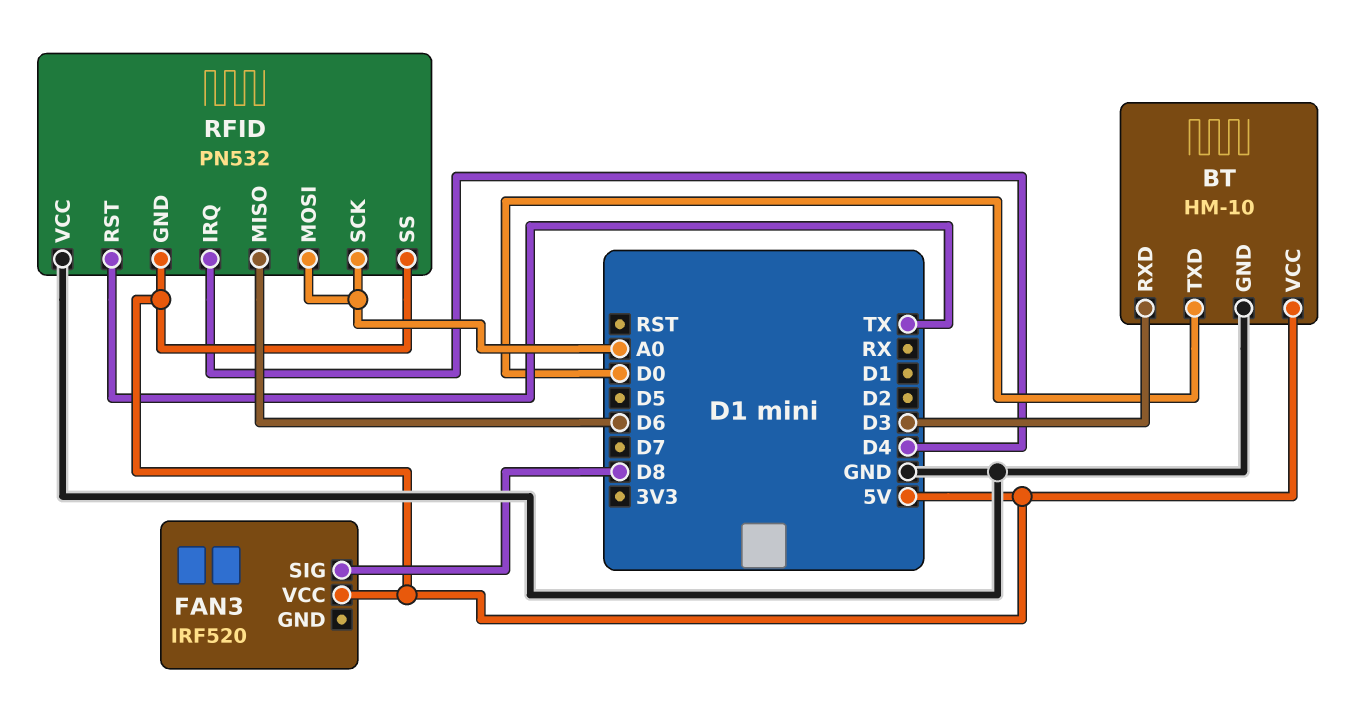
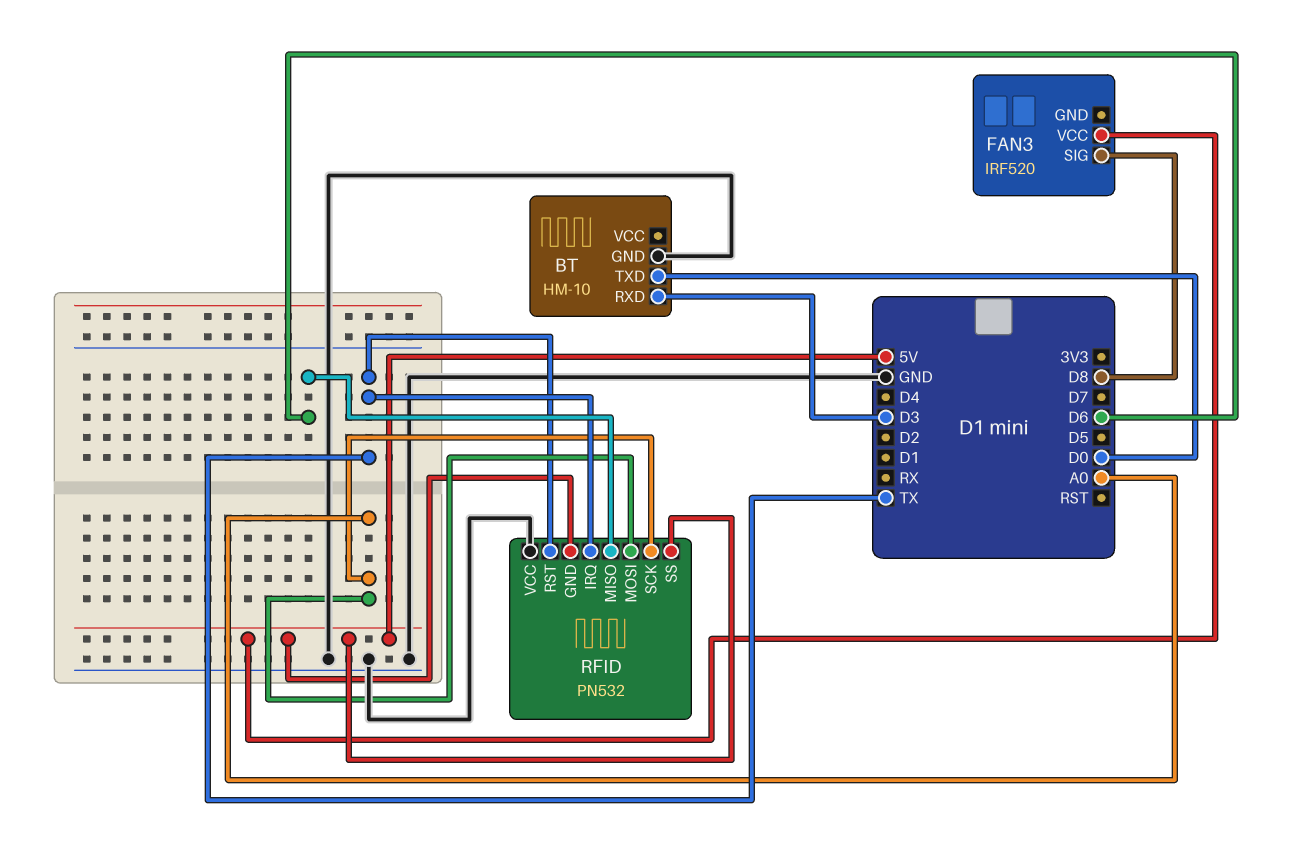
BT pin VCC: 5V -> none
RFID pin IRQ: D4 -> TX

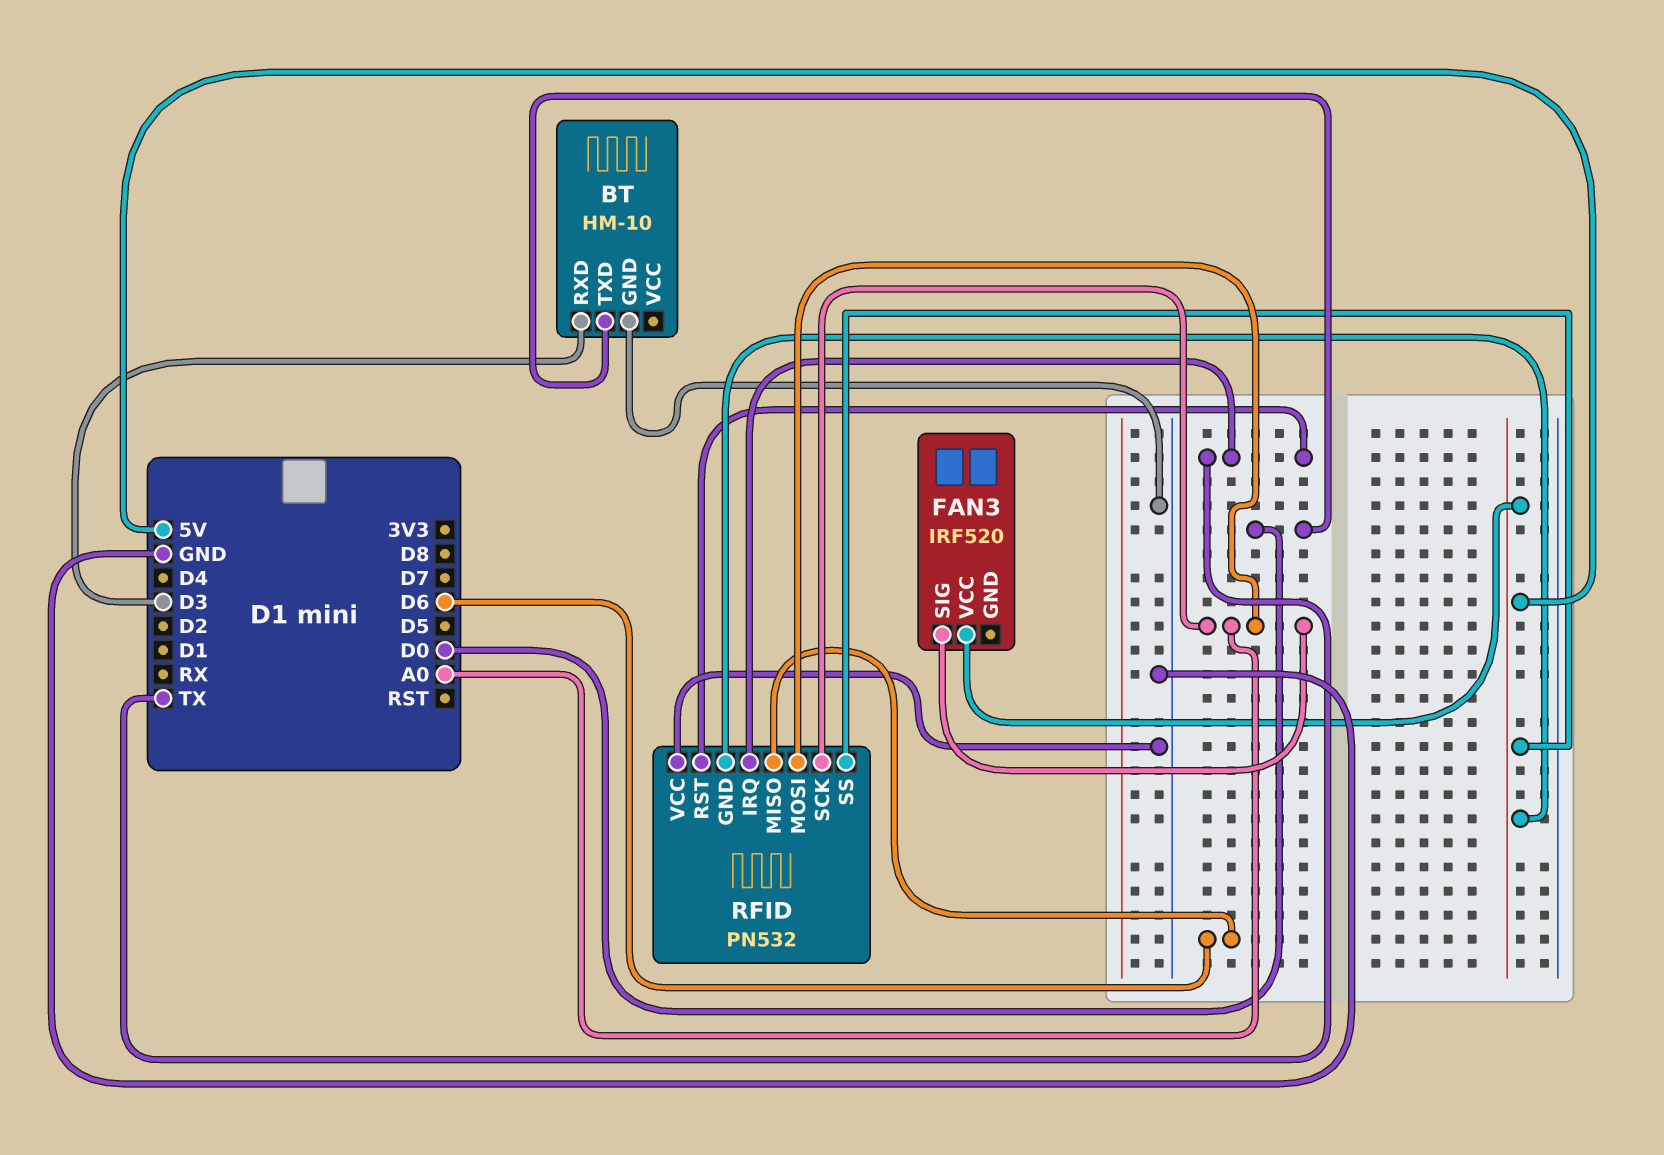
FAN3 pin SIG: D8 -> A0

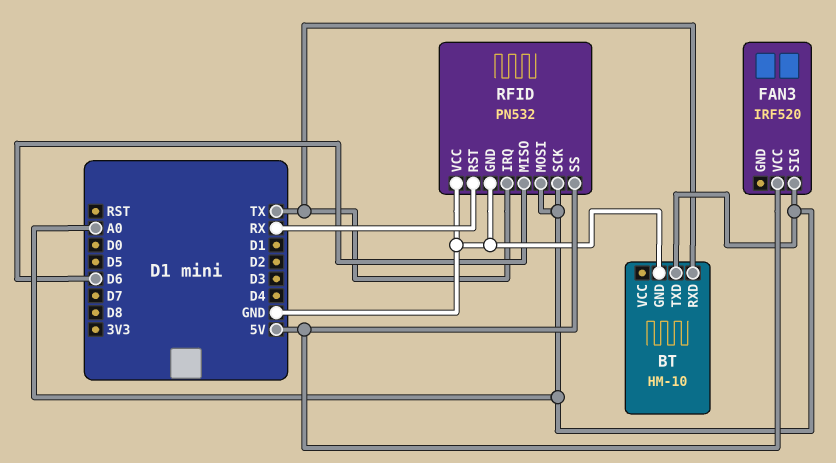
BT pin RXD: D3 -> TX
BT pin TXD: D0 -> A0
RFID pin GND: 5V -> GND
RFID pin RST: TX -> RX

